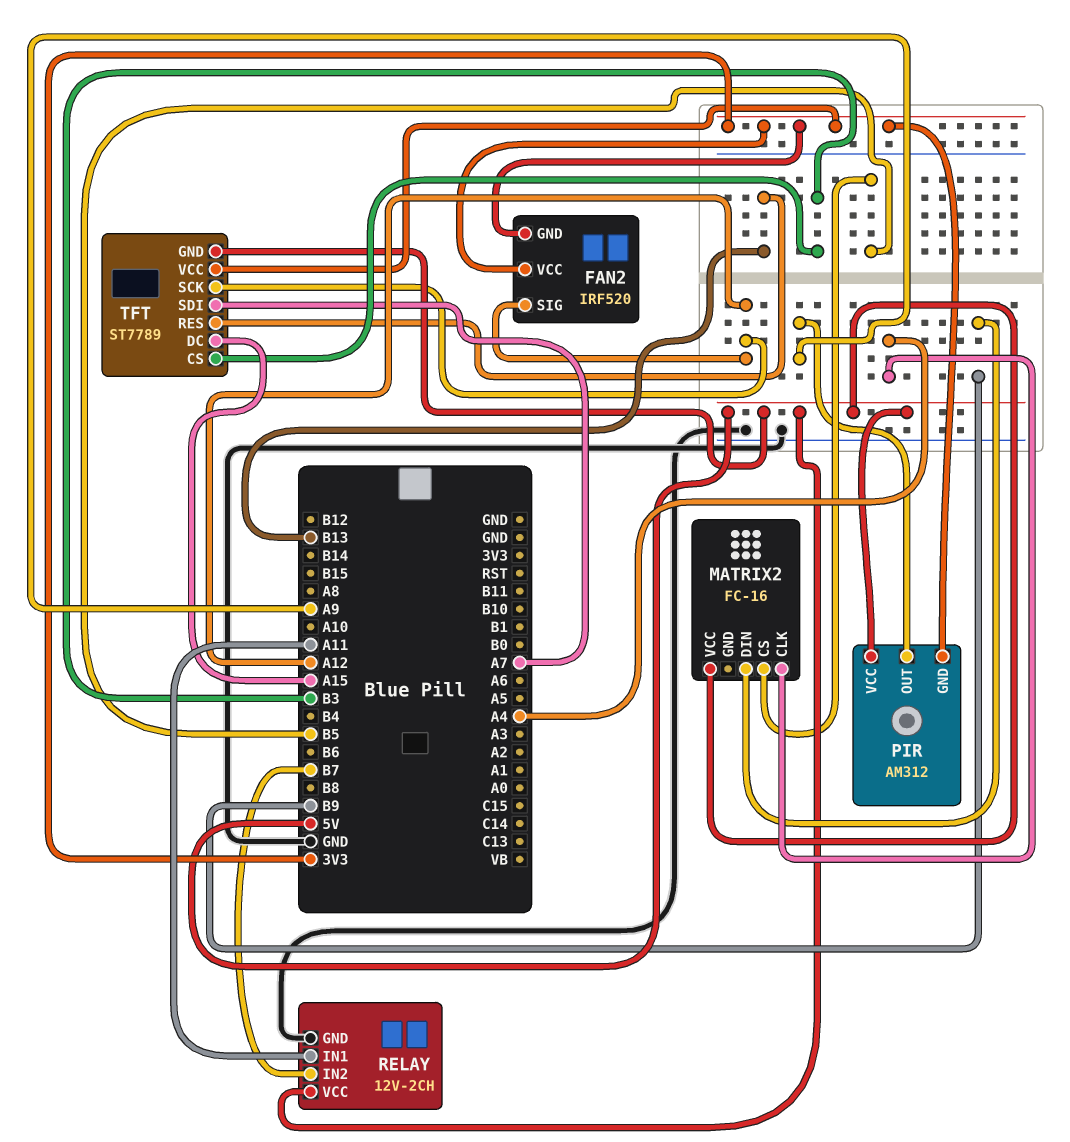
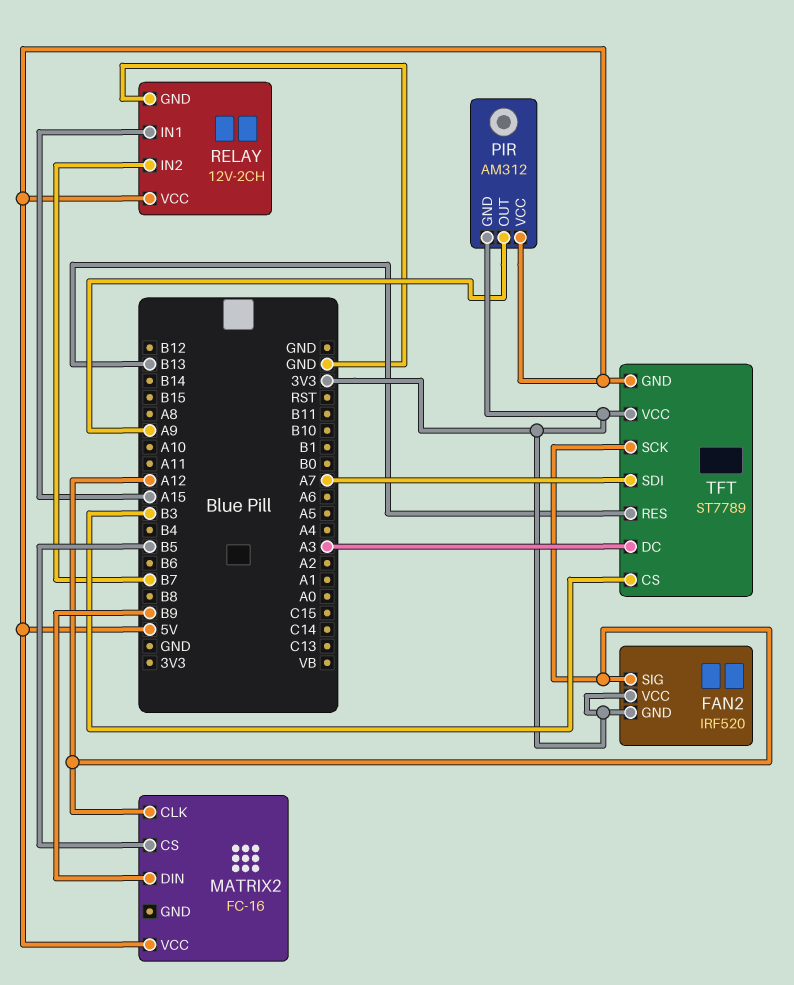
MATRIX2 pin CLK: A4 -> A12
RELAY pin IN1: A11 -> A15
TFT pin DC: A15 -> A3

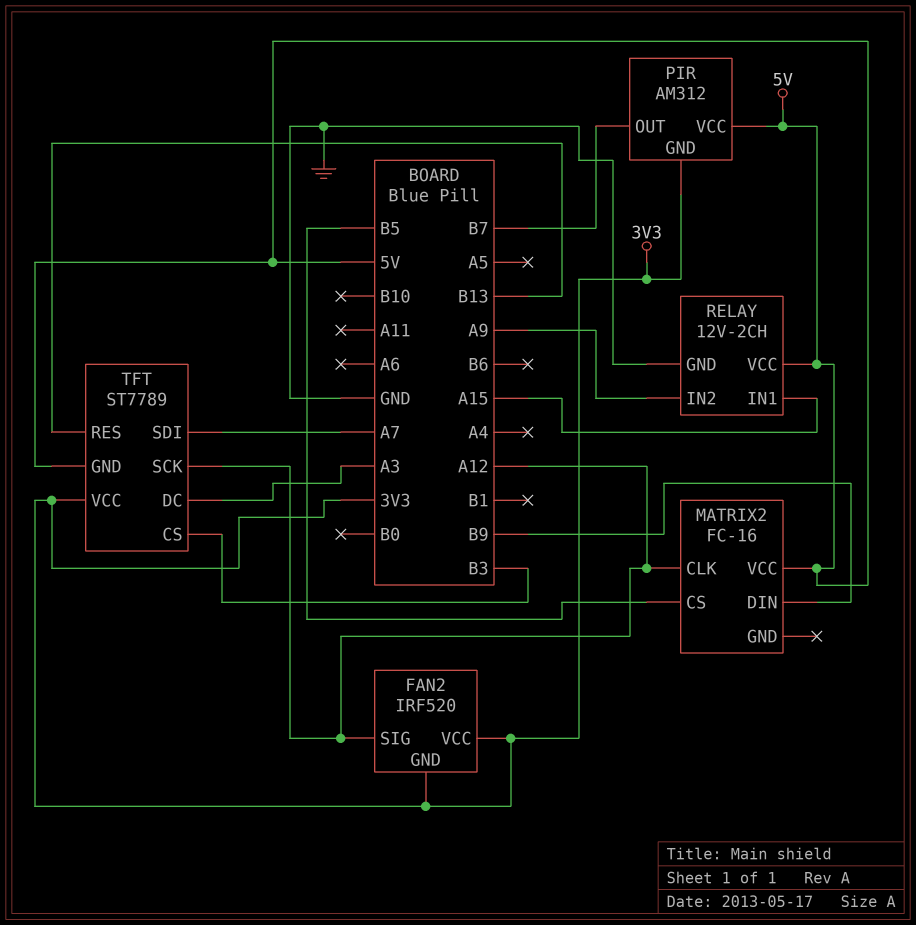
PIR pin OUT: A9 -> B7
RELAY pin IN2: B7 -> A9

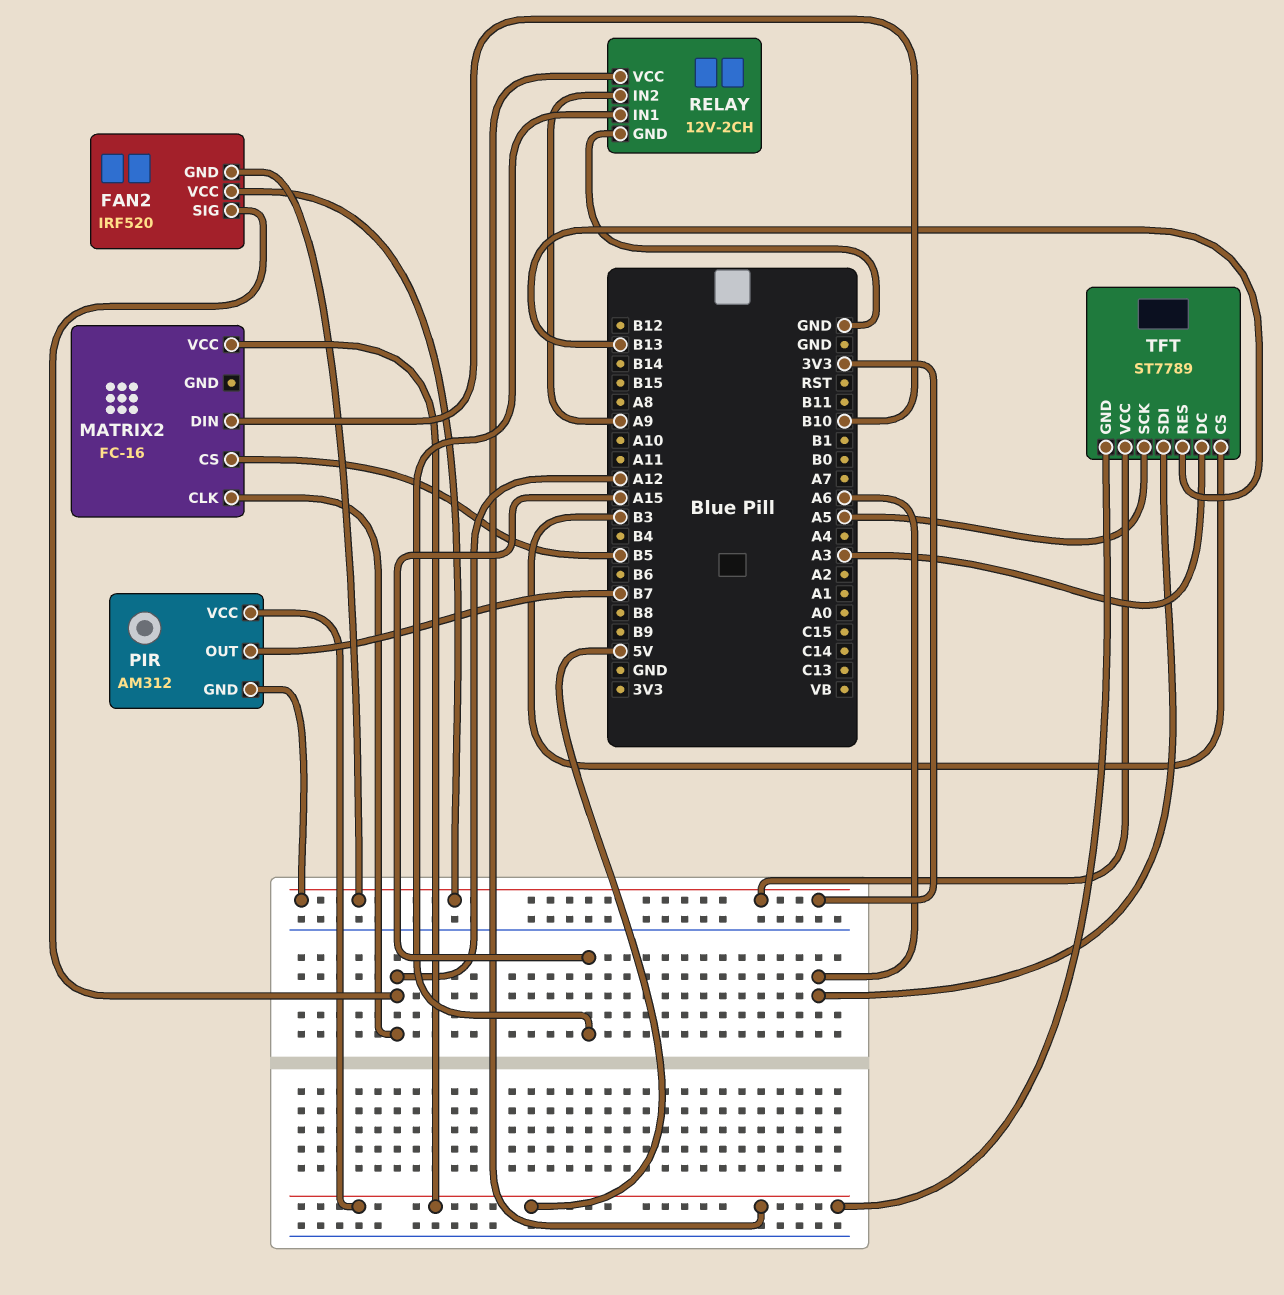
MATRIX2 pin DIN: B9 -> B10
TFT pin SCK: A12 -> A5
TFT pin SDI: A7 -> A6

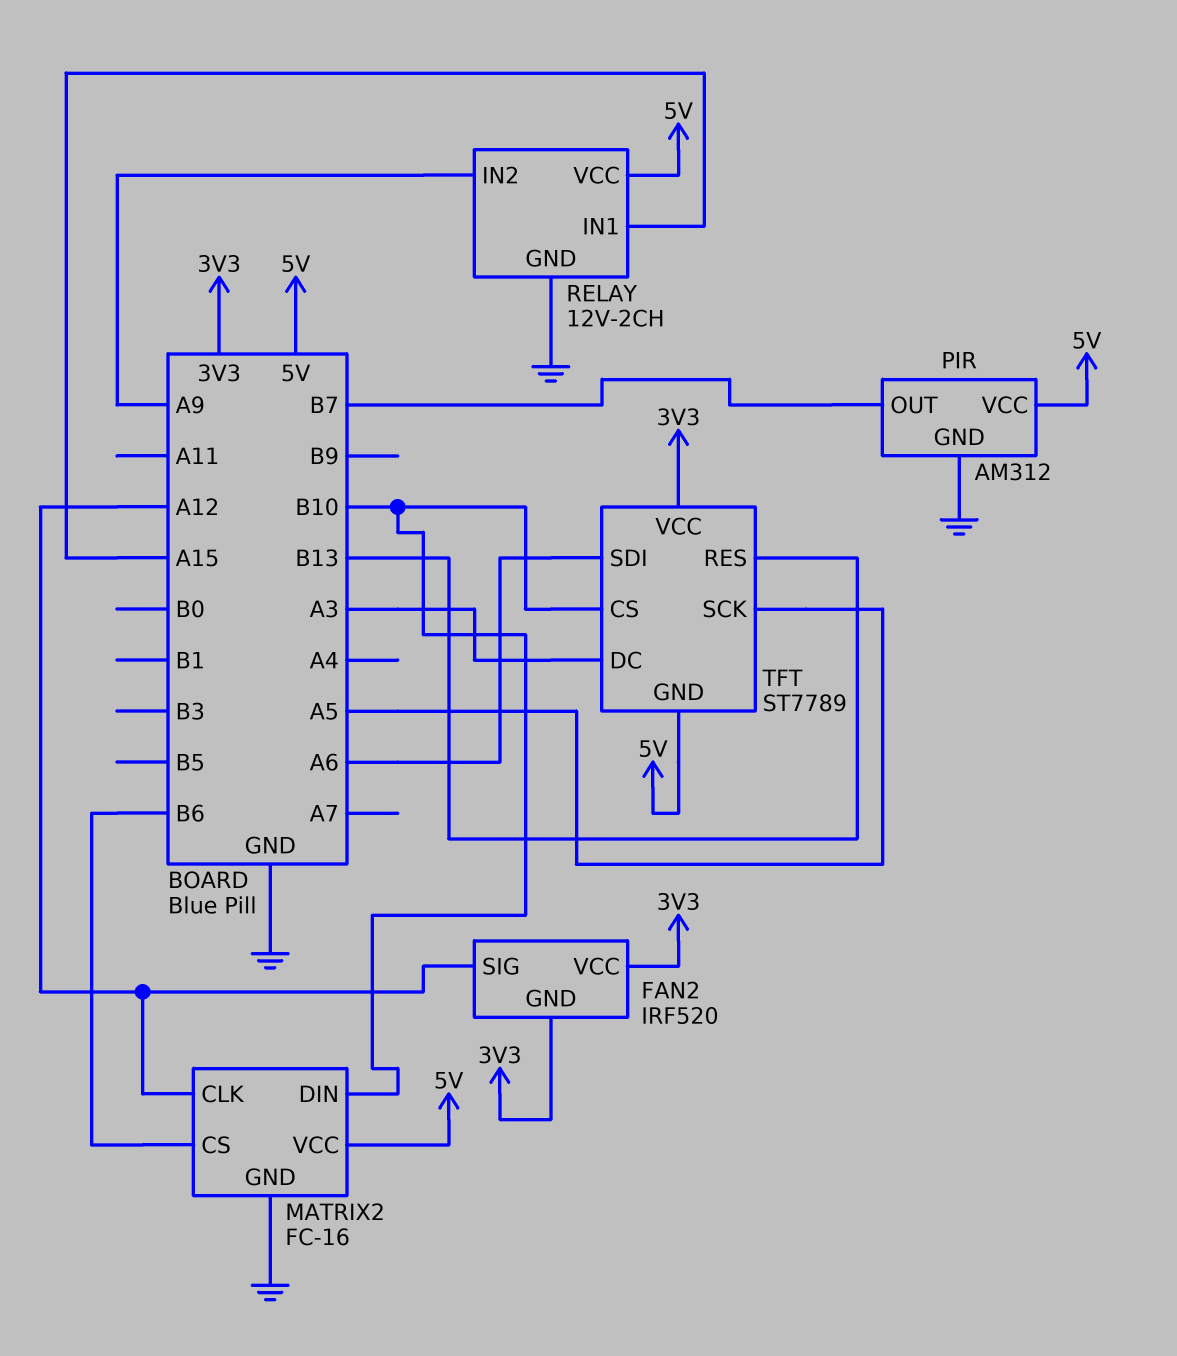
MATRIX2 pin CS: B5 -> B6
MATRIX2 pin GND: none -> GND
PIR pin GND: 3V3 -> GND
TFT pin CS: B3 -> B10

